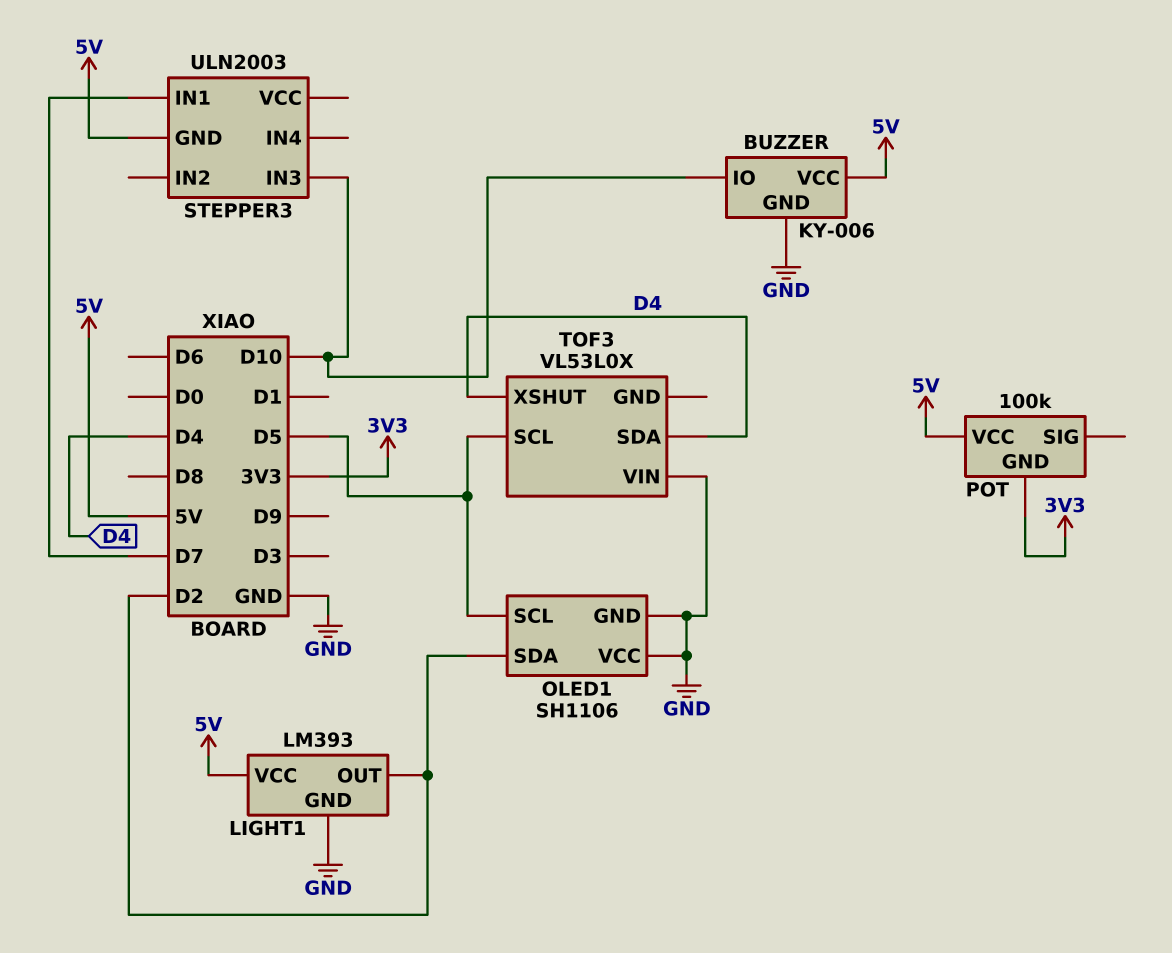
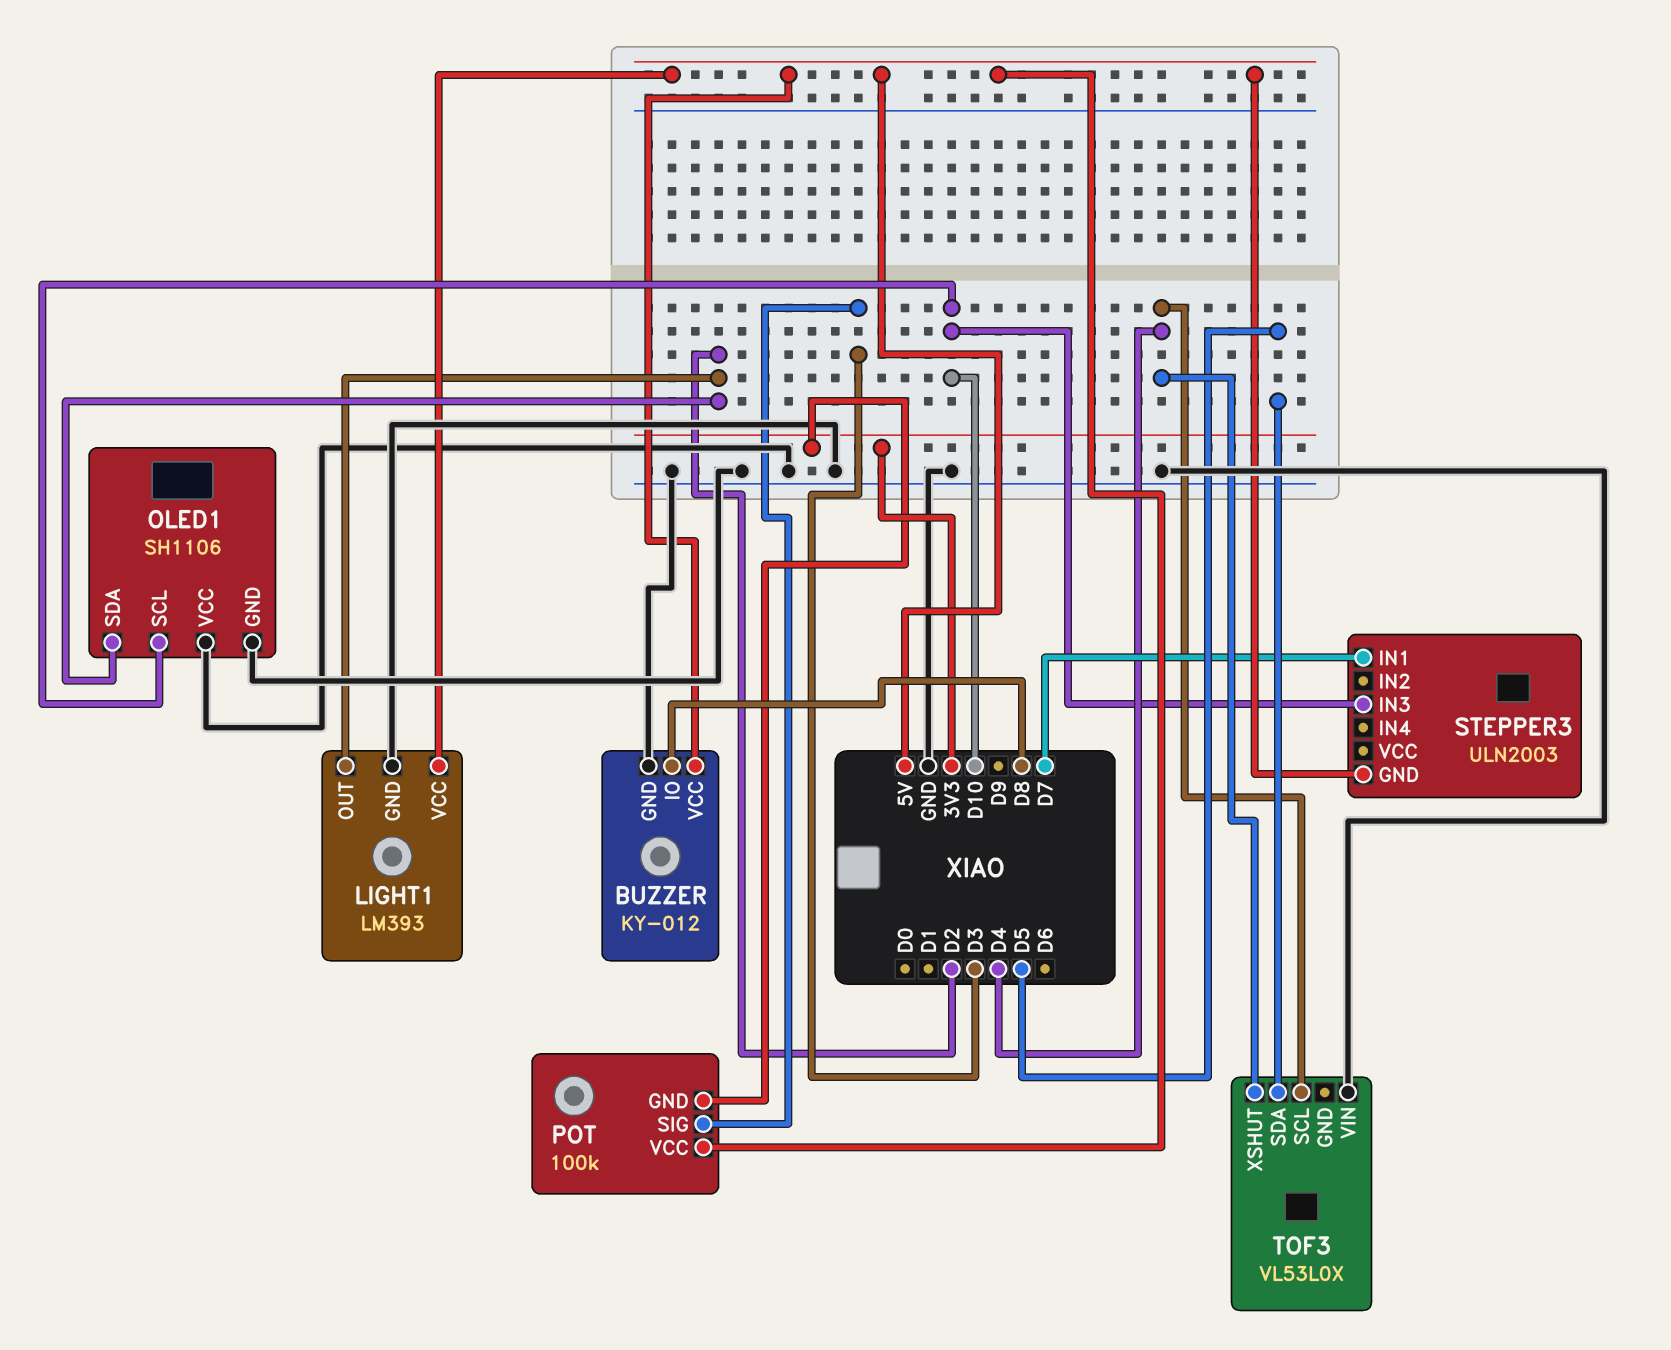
BUZZER: KY-006 -> KY-012
BUZZER pin IO: D10 -> D8
OLED1 pin SCL: D5 -> D10
POT pin SIG: none -> D3
TOF3 pin SCL: D5 -> D4
TOF3 pin SDA: D4 -> D5

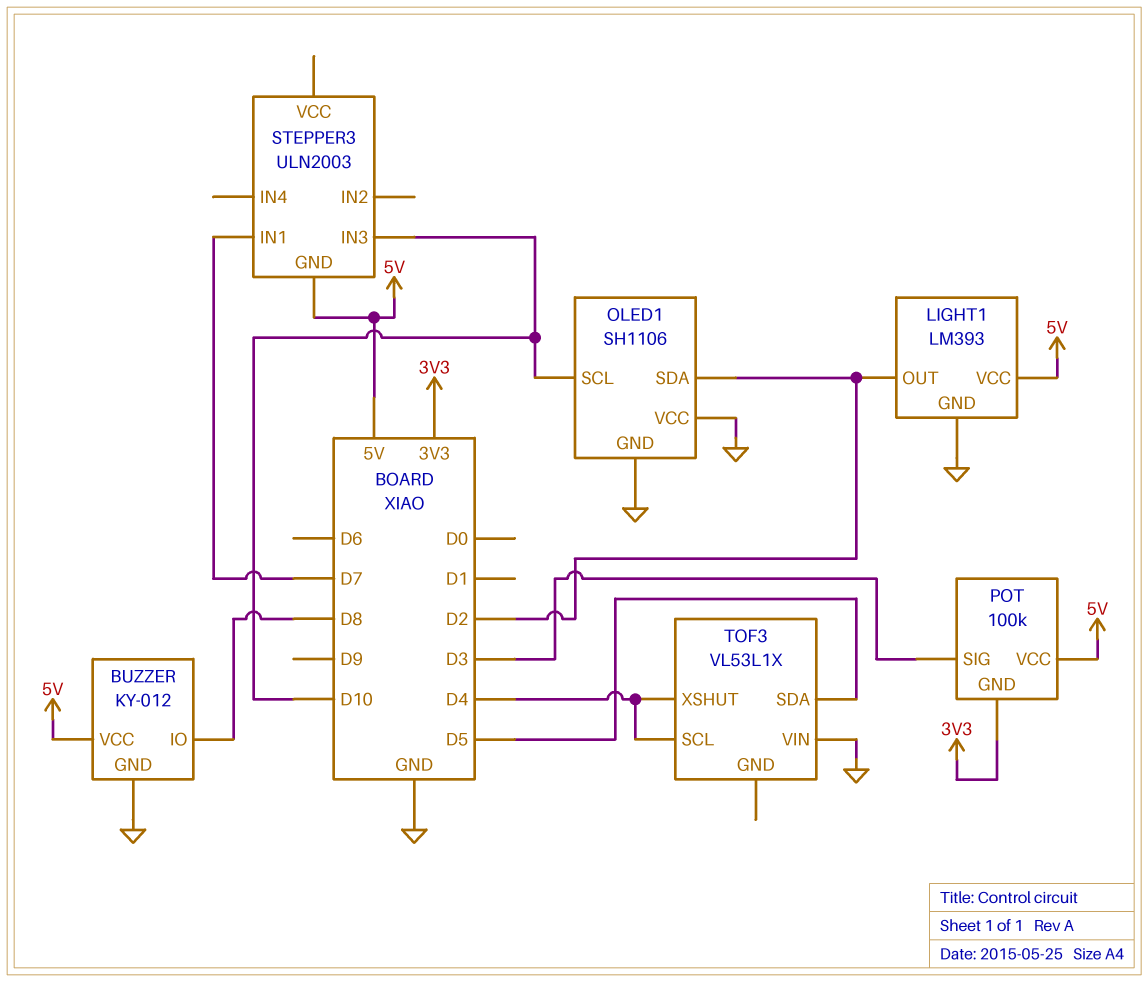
TOF3: VL53L0X -> VL53L1X

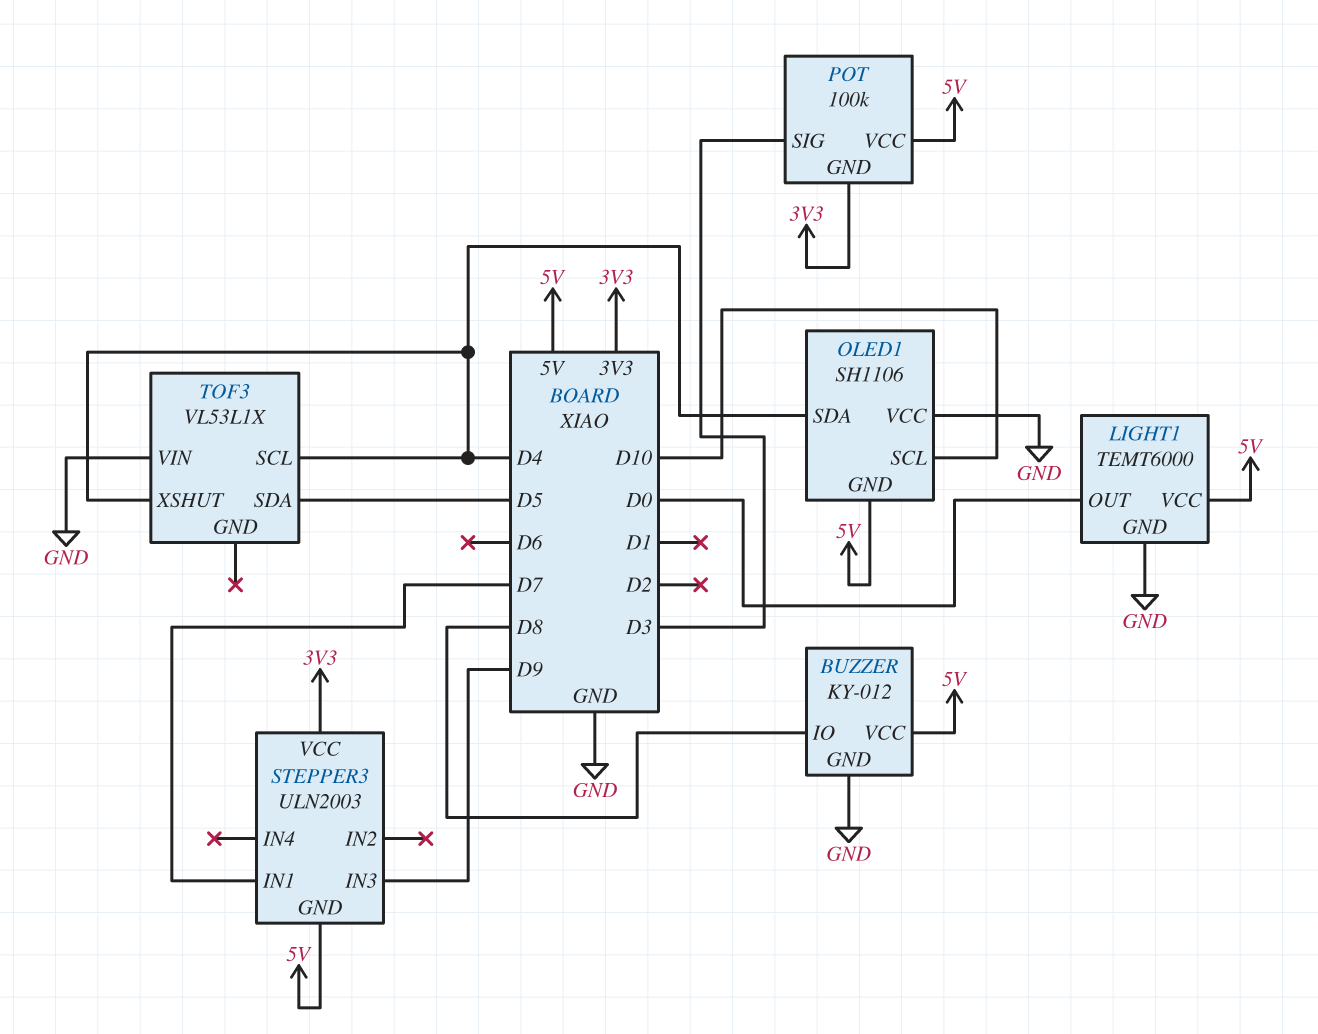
LIGHT1: LM393 -> TEMT6000
LIGHT1 pin OUT: D2 -> D0
OLED1 pin GND: GND -> 5V
OLED1 pin SDA: D2 -> D4
STEPPER3 pin IN3: D10 -> D9
STEPPER3 pin VCC: none -> 3V3

